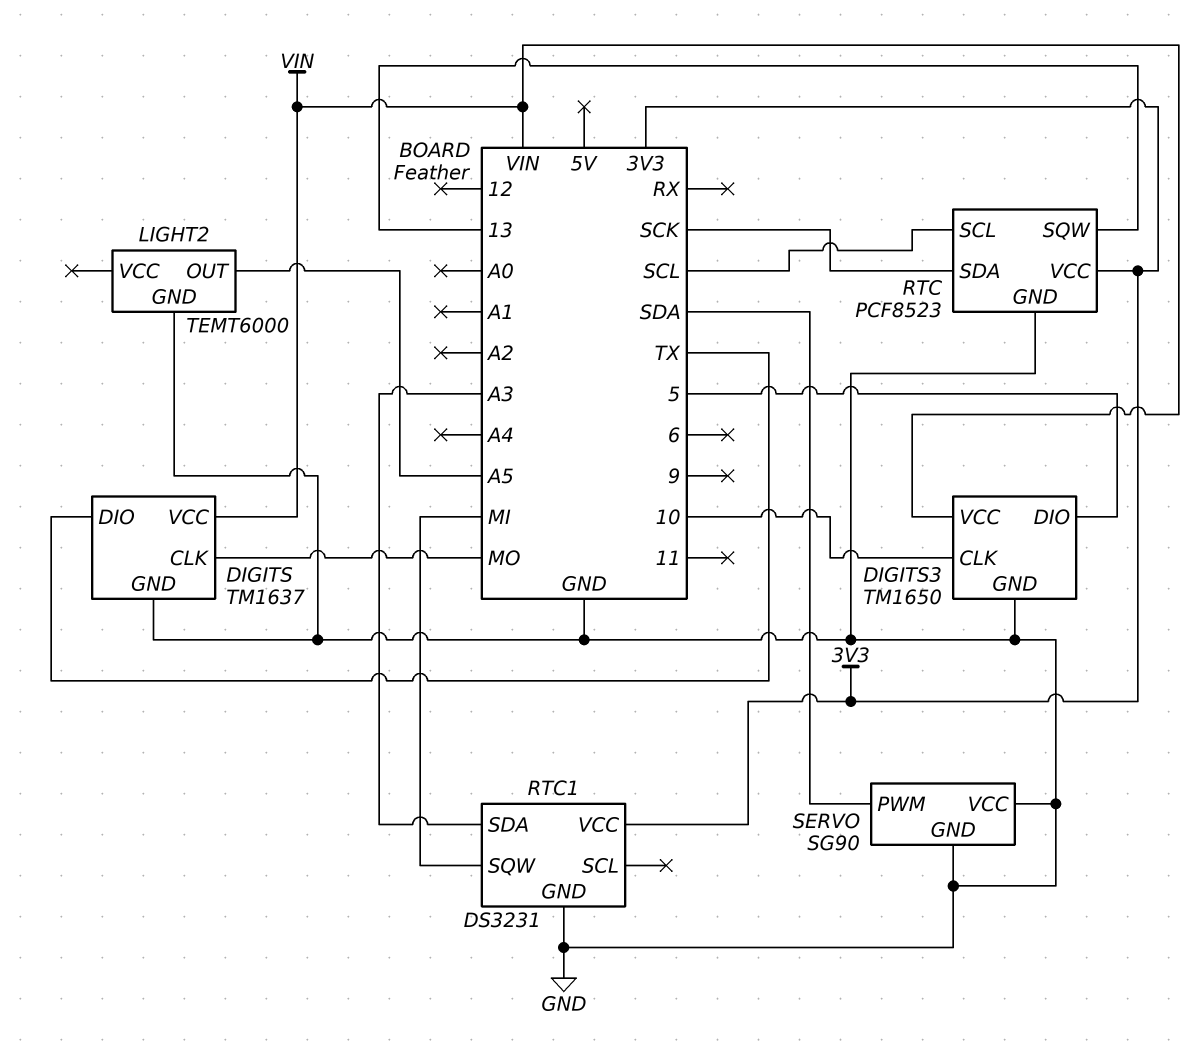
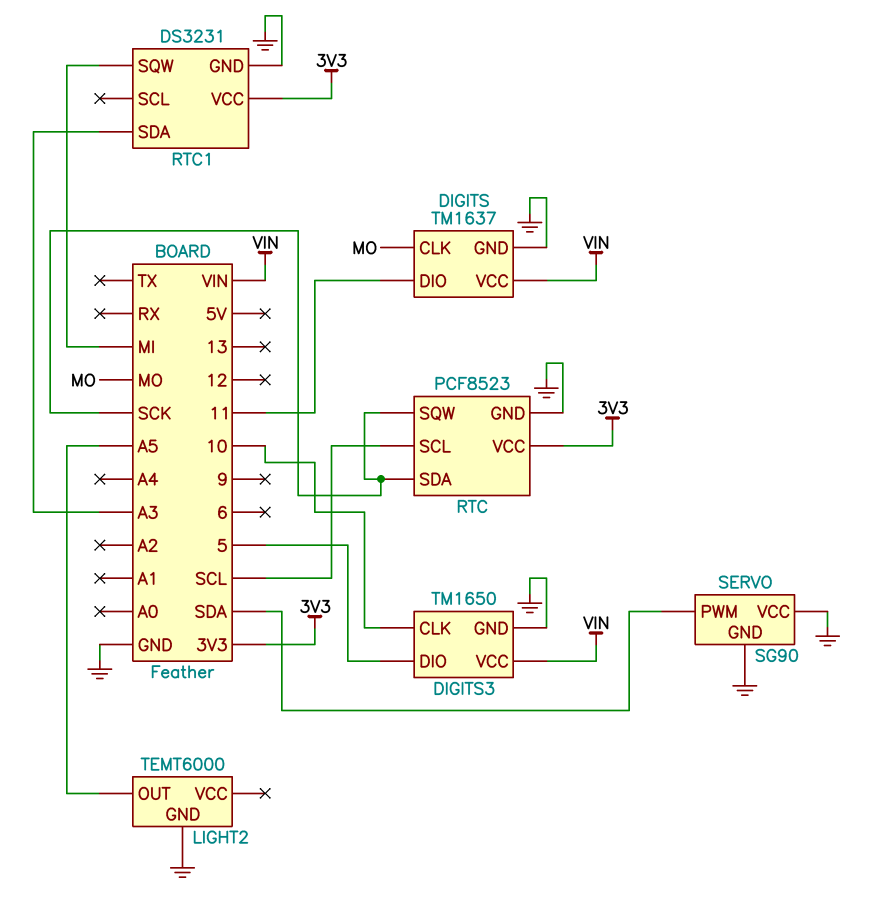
DIGITS pin DIO: TX -> 11
RTC pin SQW: 13 -> SCK

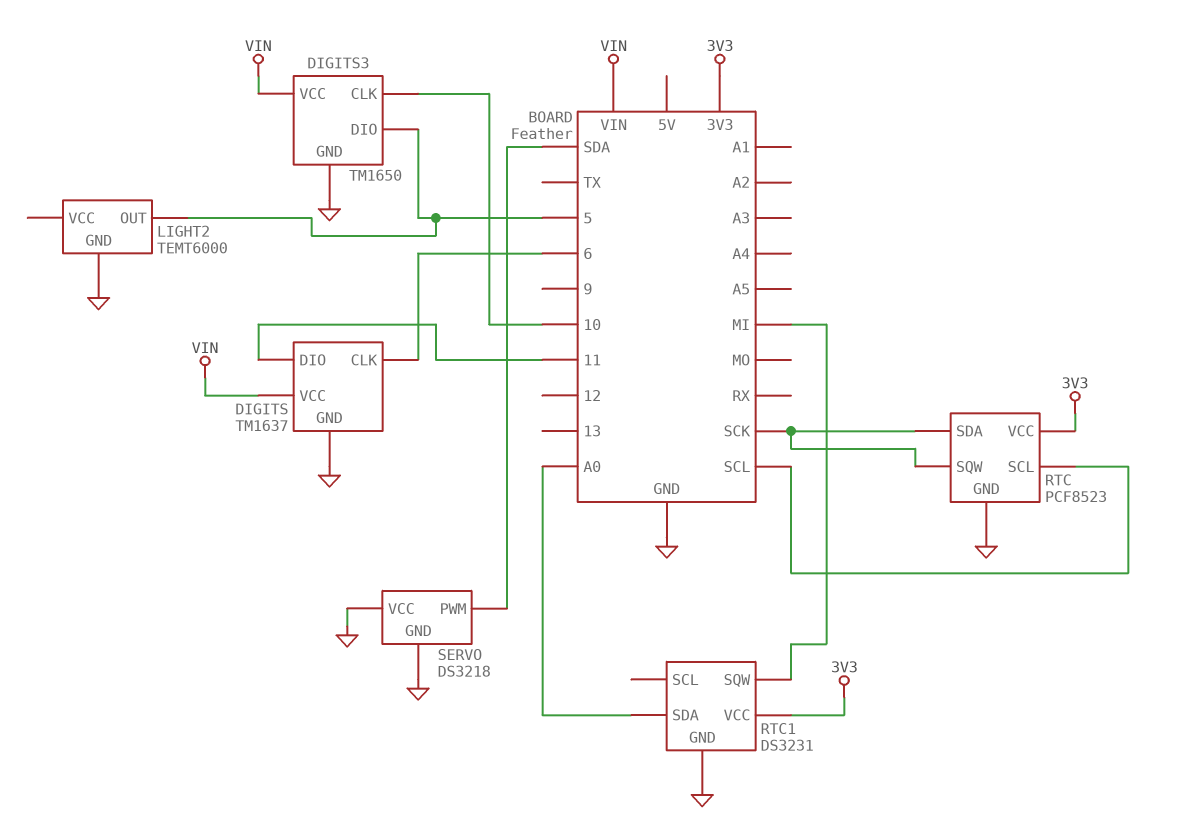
DIGITS pin CLK: MO -> 6
LIGHT2 pin OUT: A5 -> 5
RTC1 pin SDA: A3 -> A0
SERVO: SG90 -> DS3218

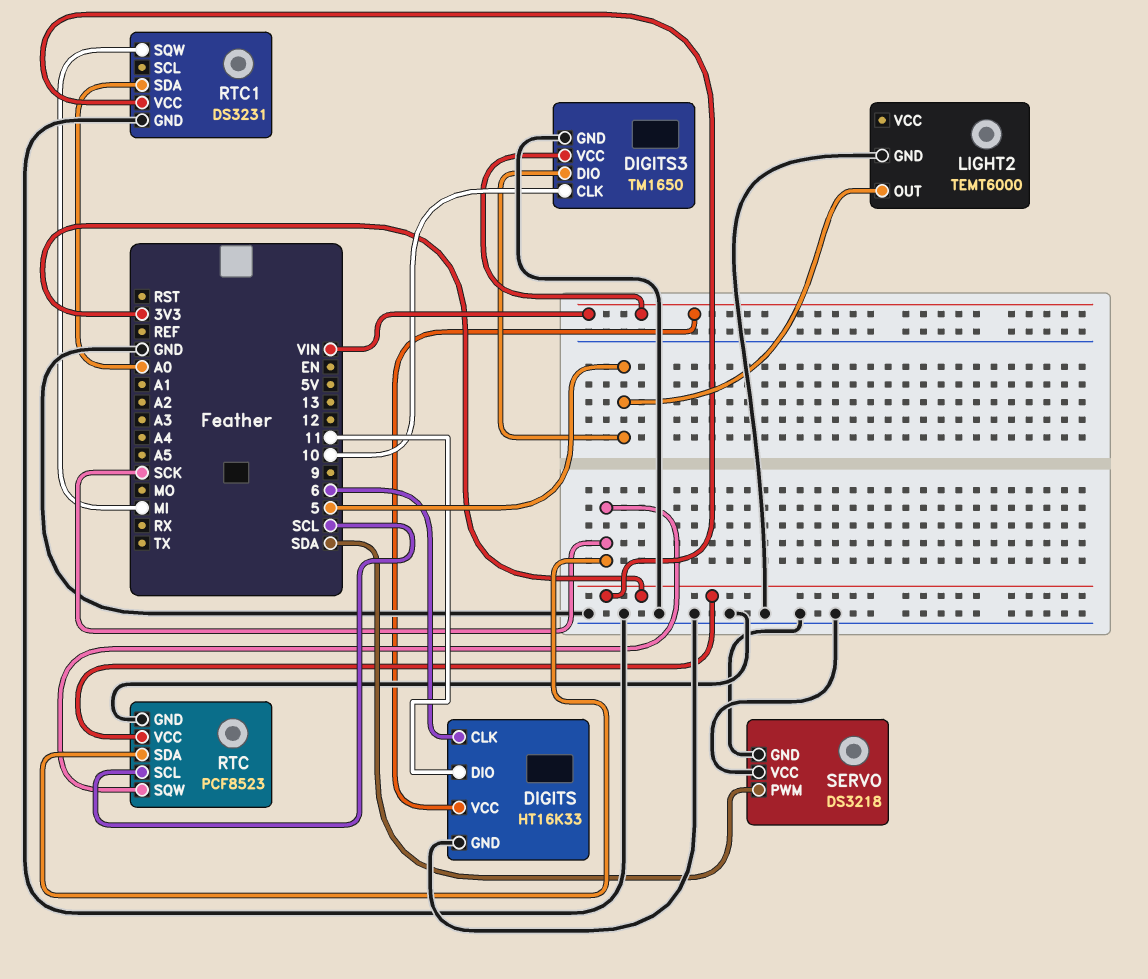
DIGITS: TM1637 -> HT16K33

